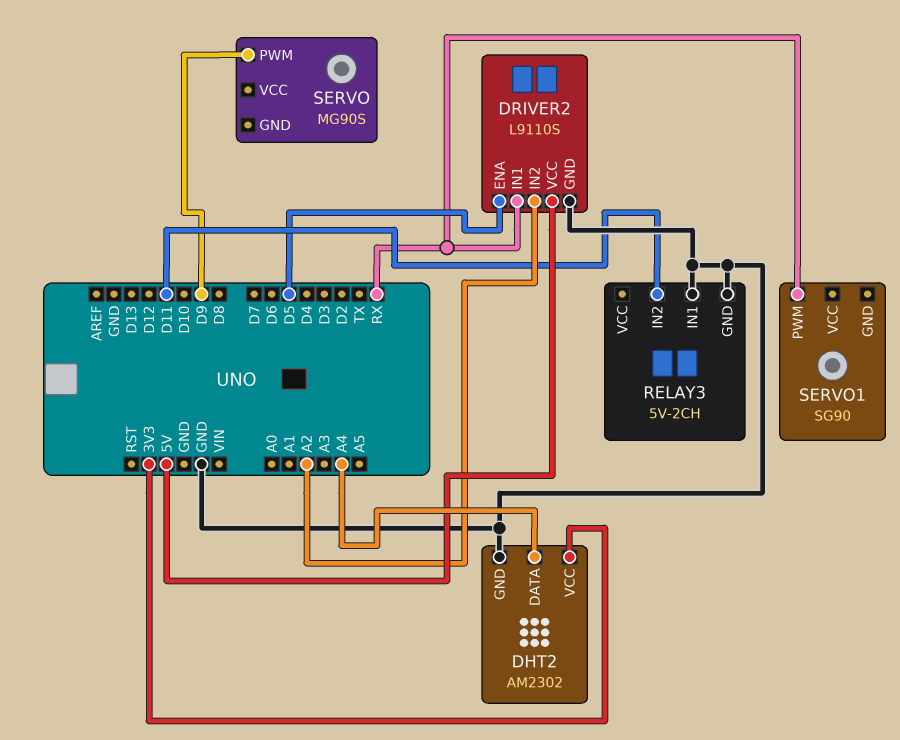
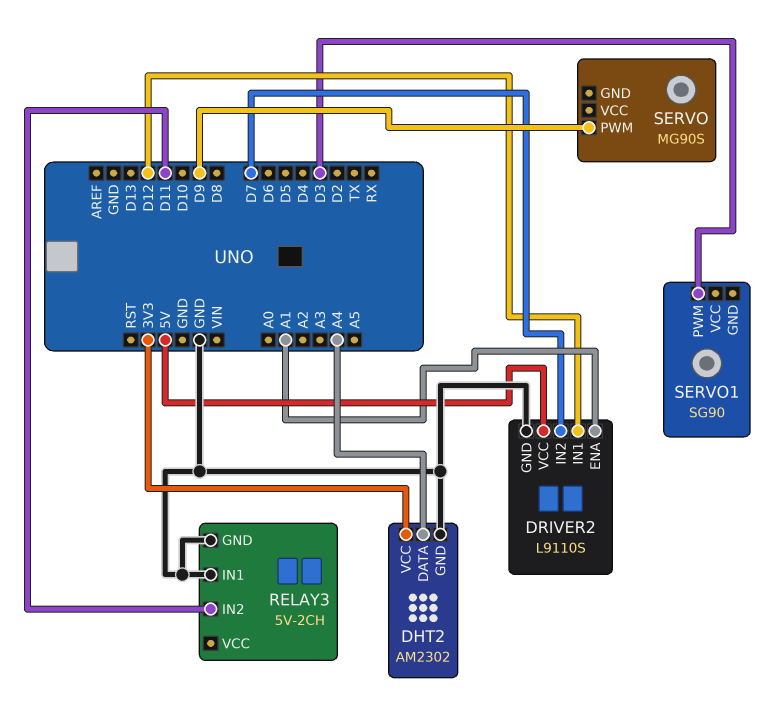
DRIVER2 pin ENA: D5 -> A1
DRIVER2 pin IN1: RX -> D12
DRIVER2 pin IN2: A2 -> D7
SERVO1 pin PWM: RX -> D3

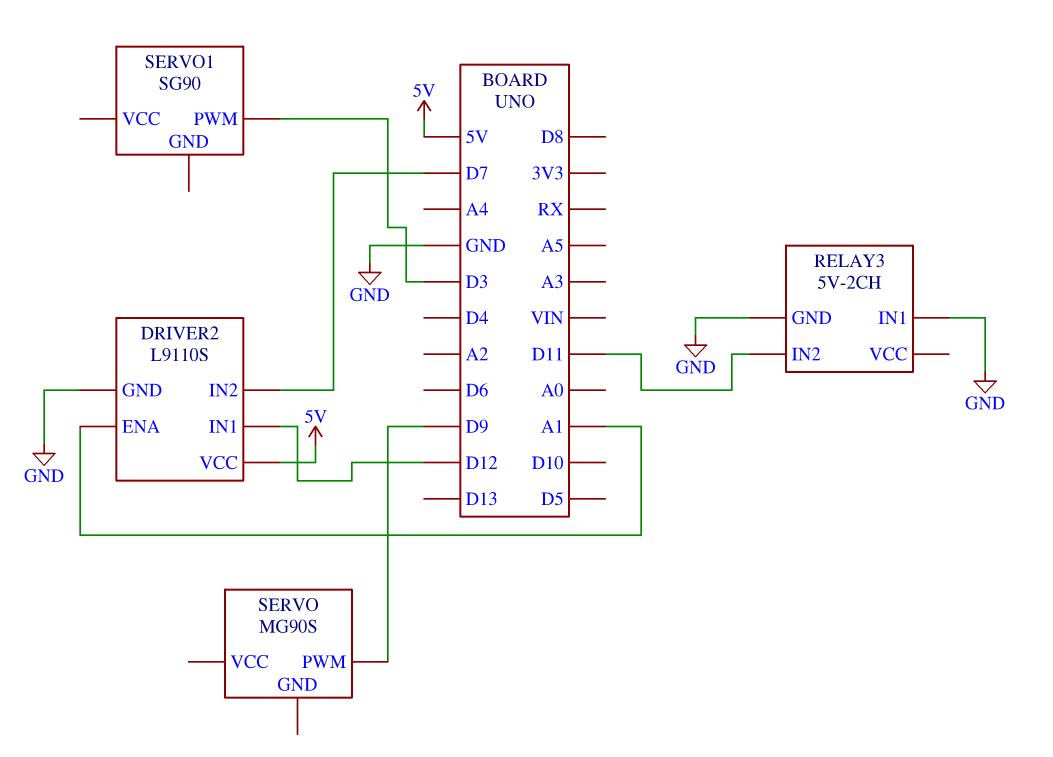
DHT2: AM2302 -> none
DHT2 pin DATA: A4 -> none
DHT2 pin GND: GND -> none
DHT2 pin VCC: 3V3 -> none

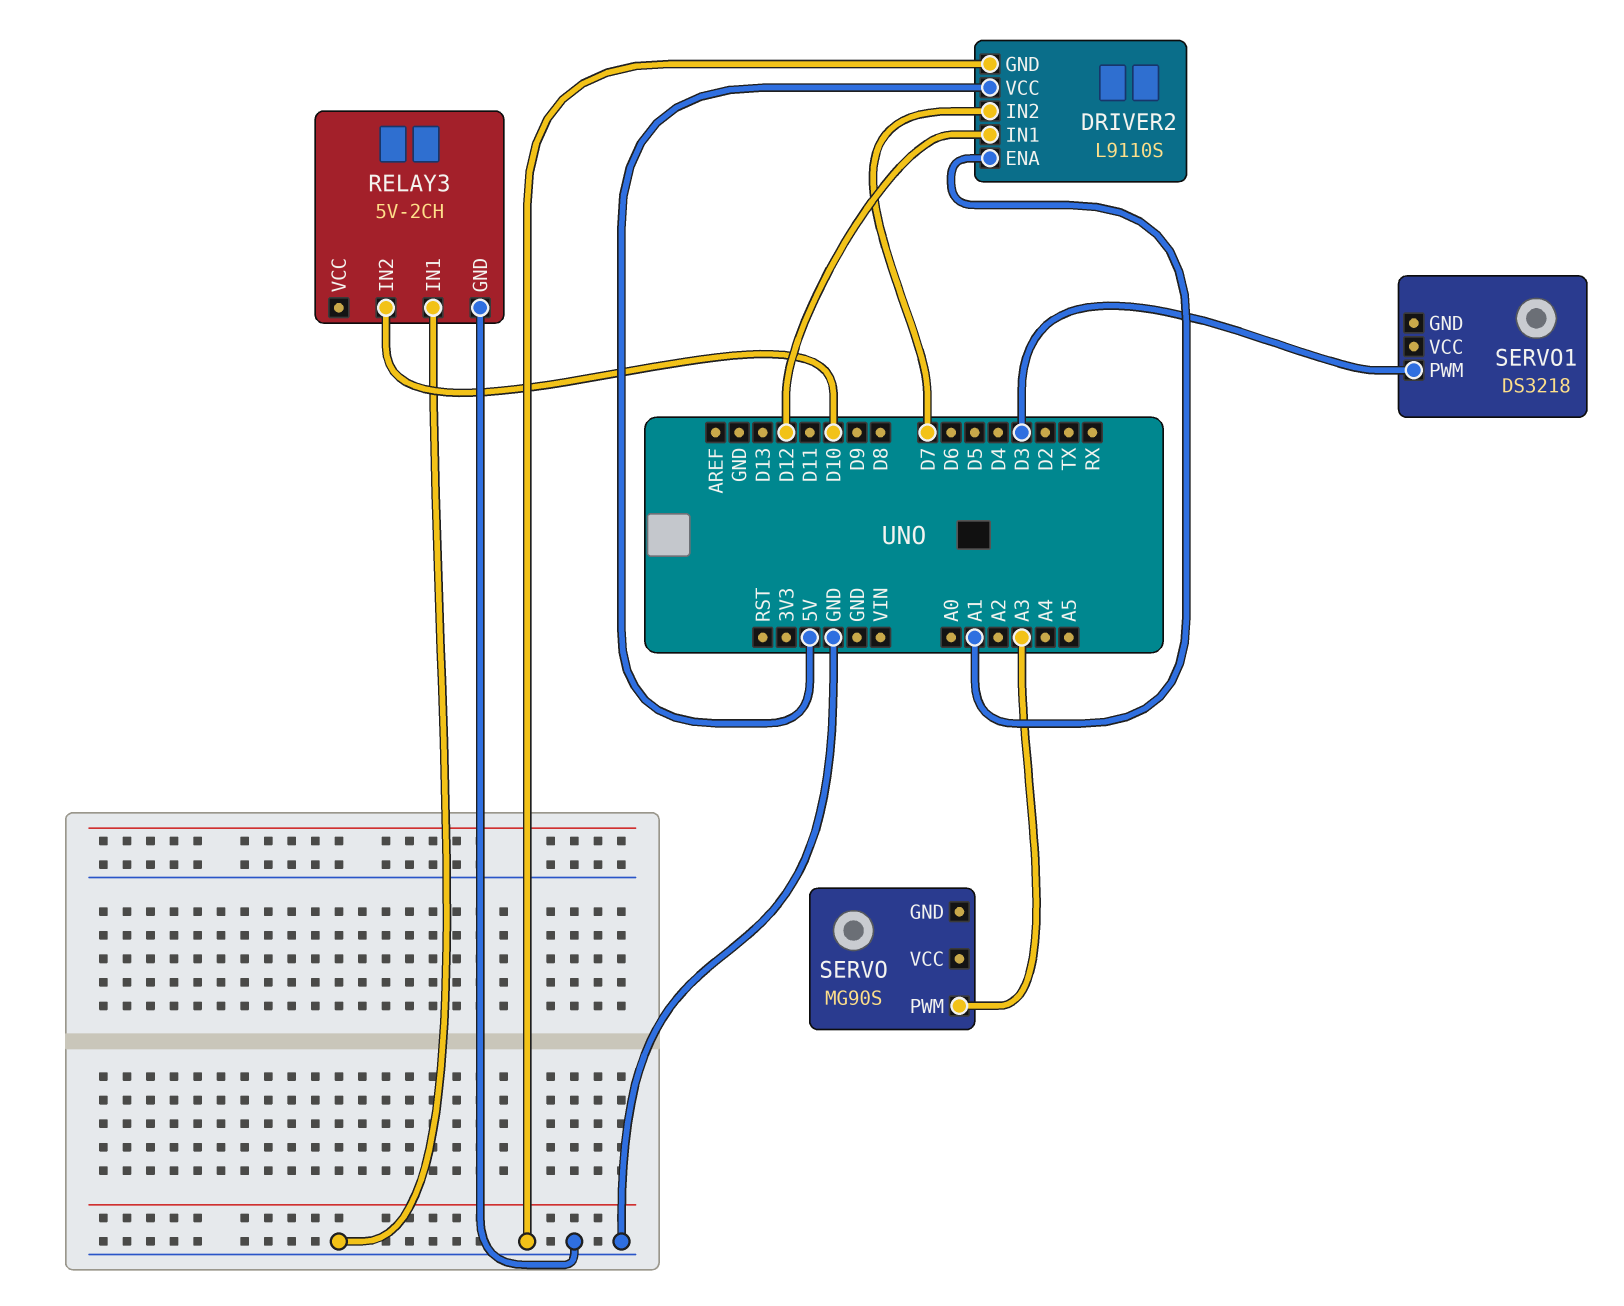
RELAY3 pin IN2: D11 -> D10
SERVO pin PWM: D9 -> A3
SERVO1: SG90 -> DS3218

